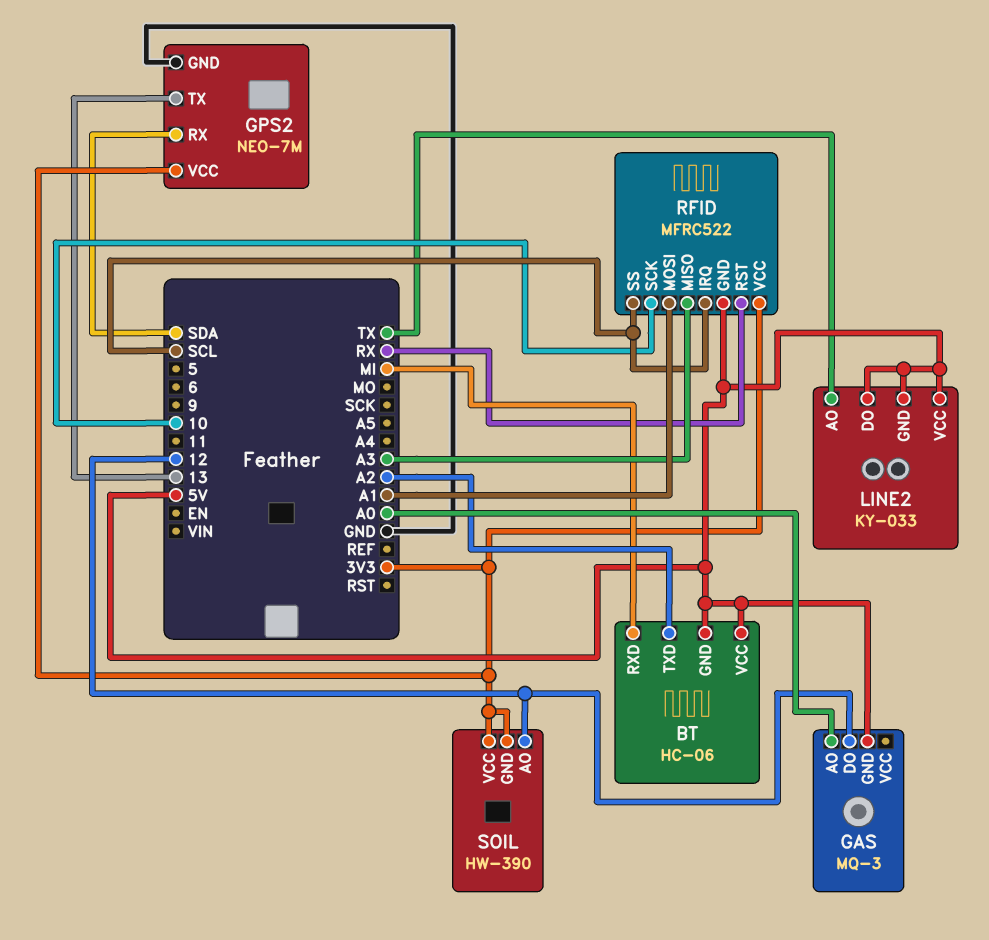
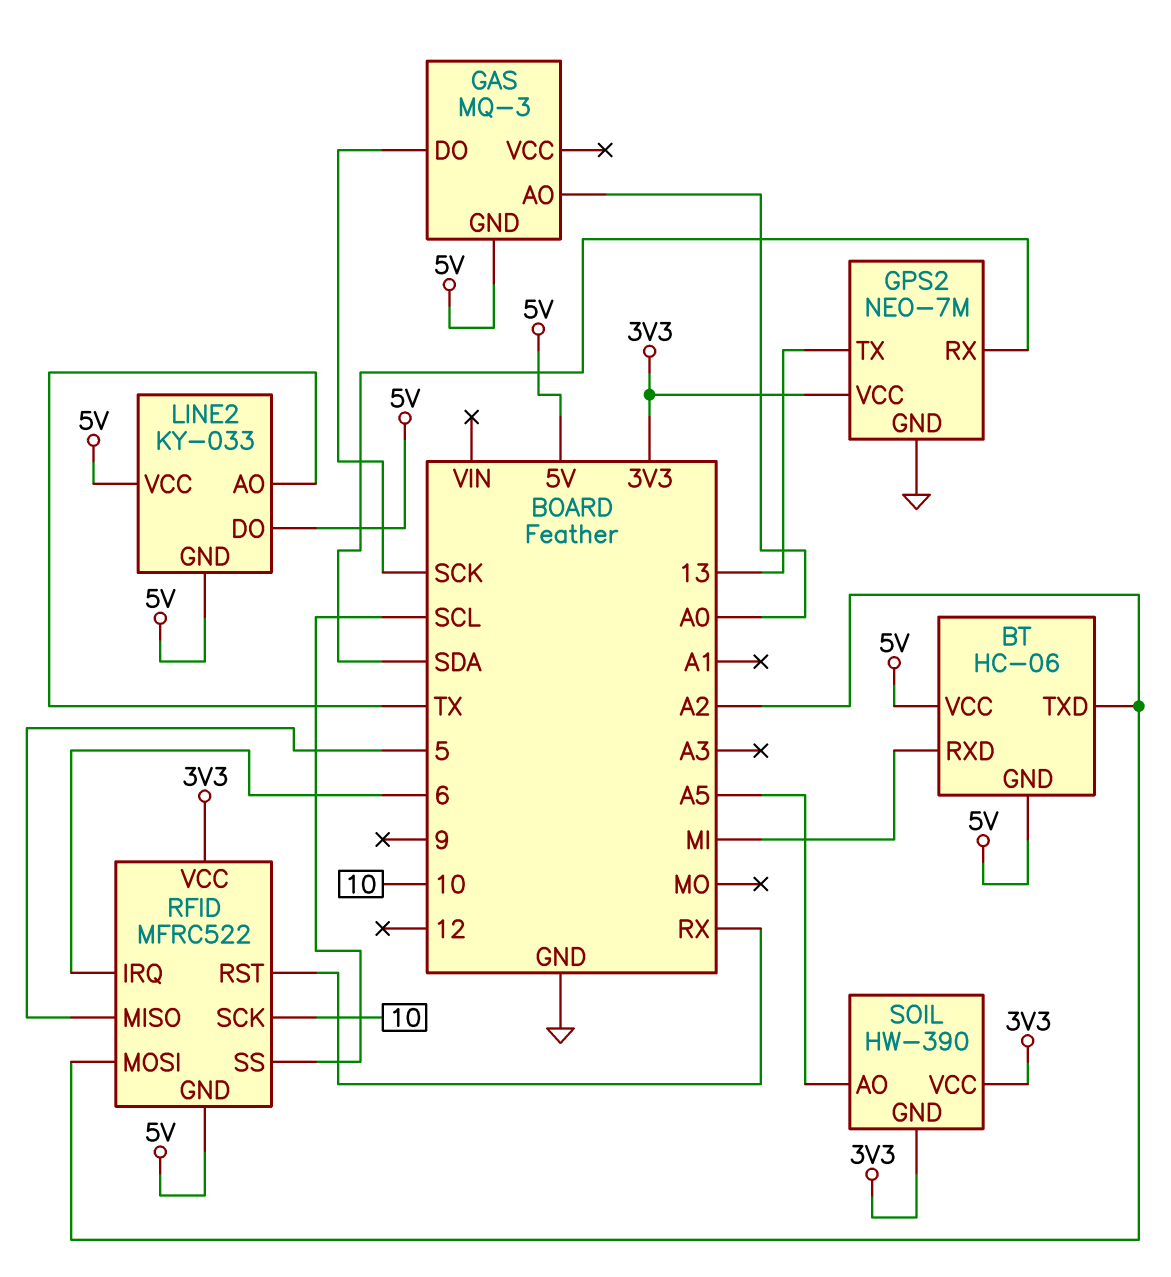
GAS pin DO: 12 -> SCK
RFID pin IRQ: SCL -> 6
RFID pin MISO: A3 -> 5
RFID pin MOSI: A1 -> A2
SOIL pin AO: 12 -> A5

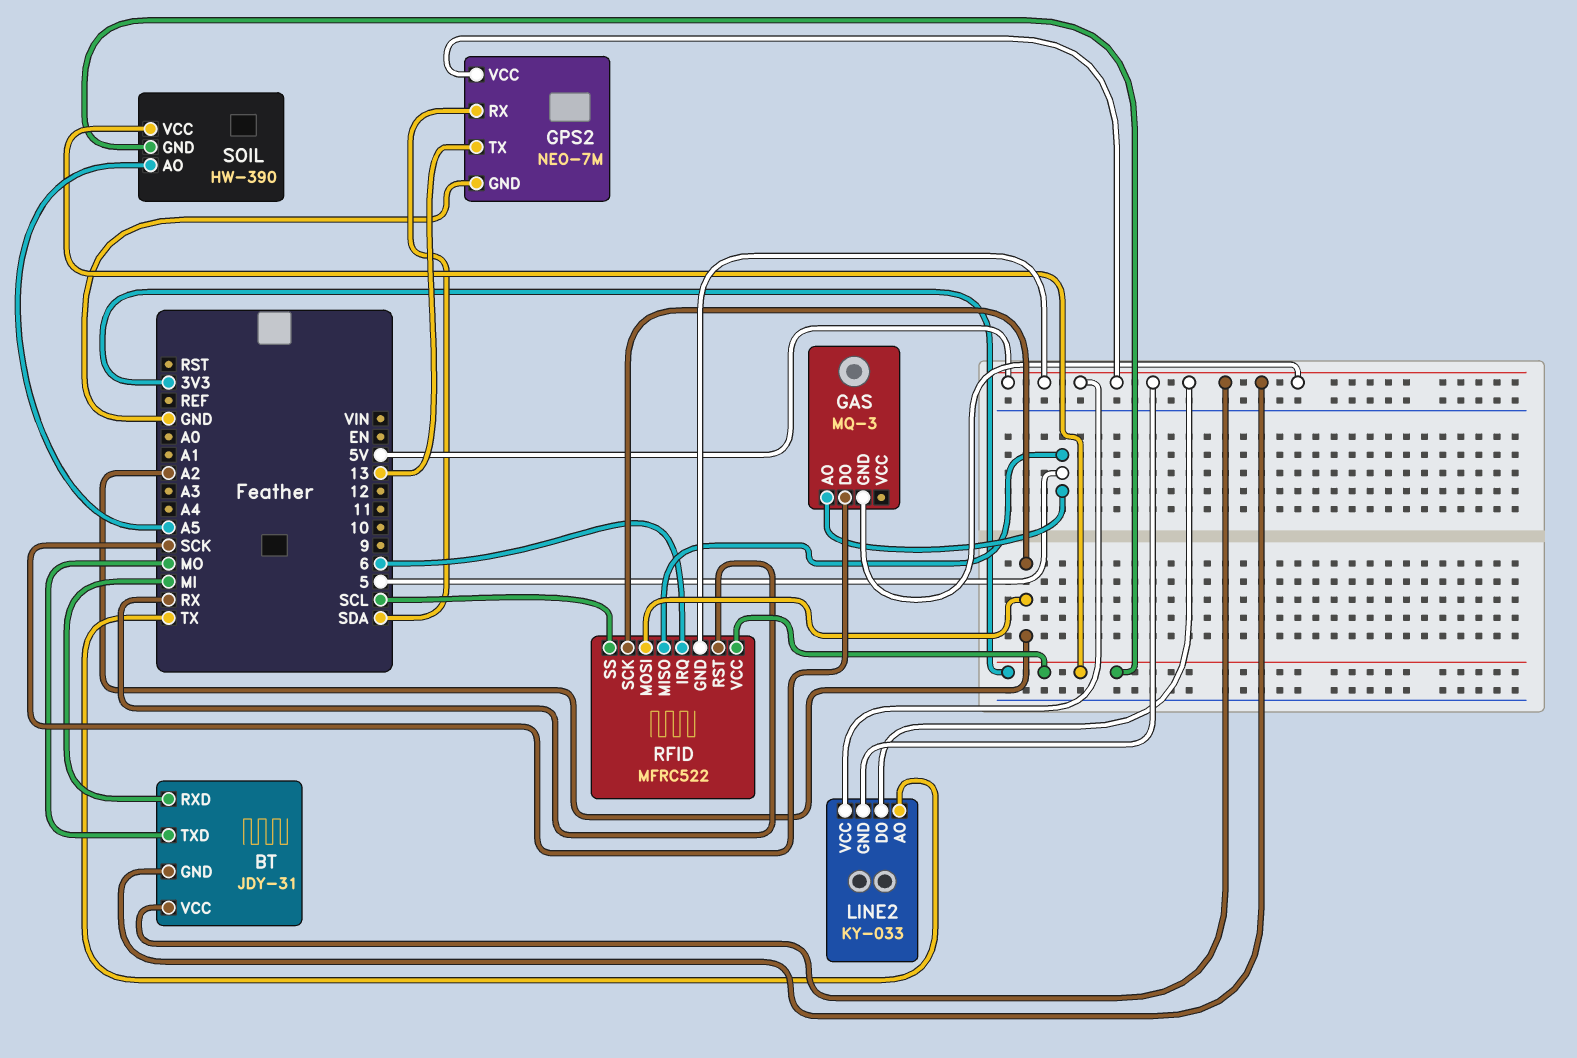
BT: HC-06 -> JDY-31
BT pin TXD: A2 -> MO
GAS pin AO: A0 -> 5
GPS2 pin VCC: 3V3 -> 5V
RFID pin SCK: 10 -> A2

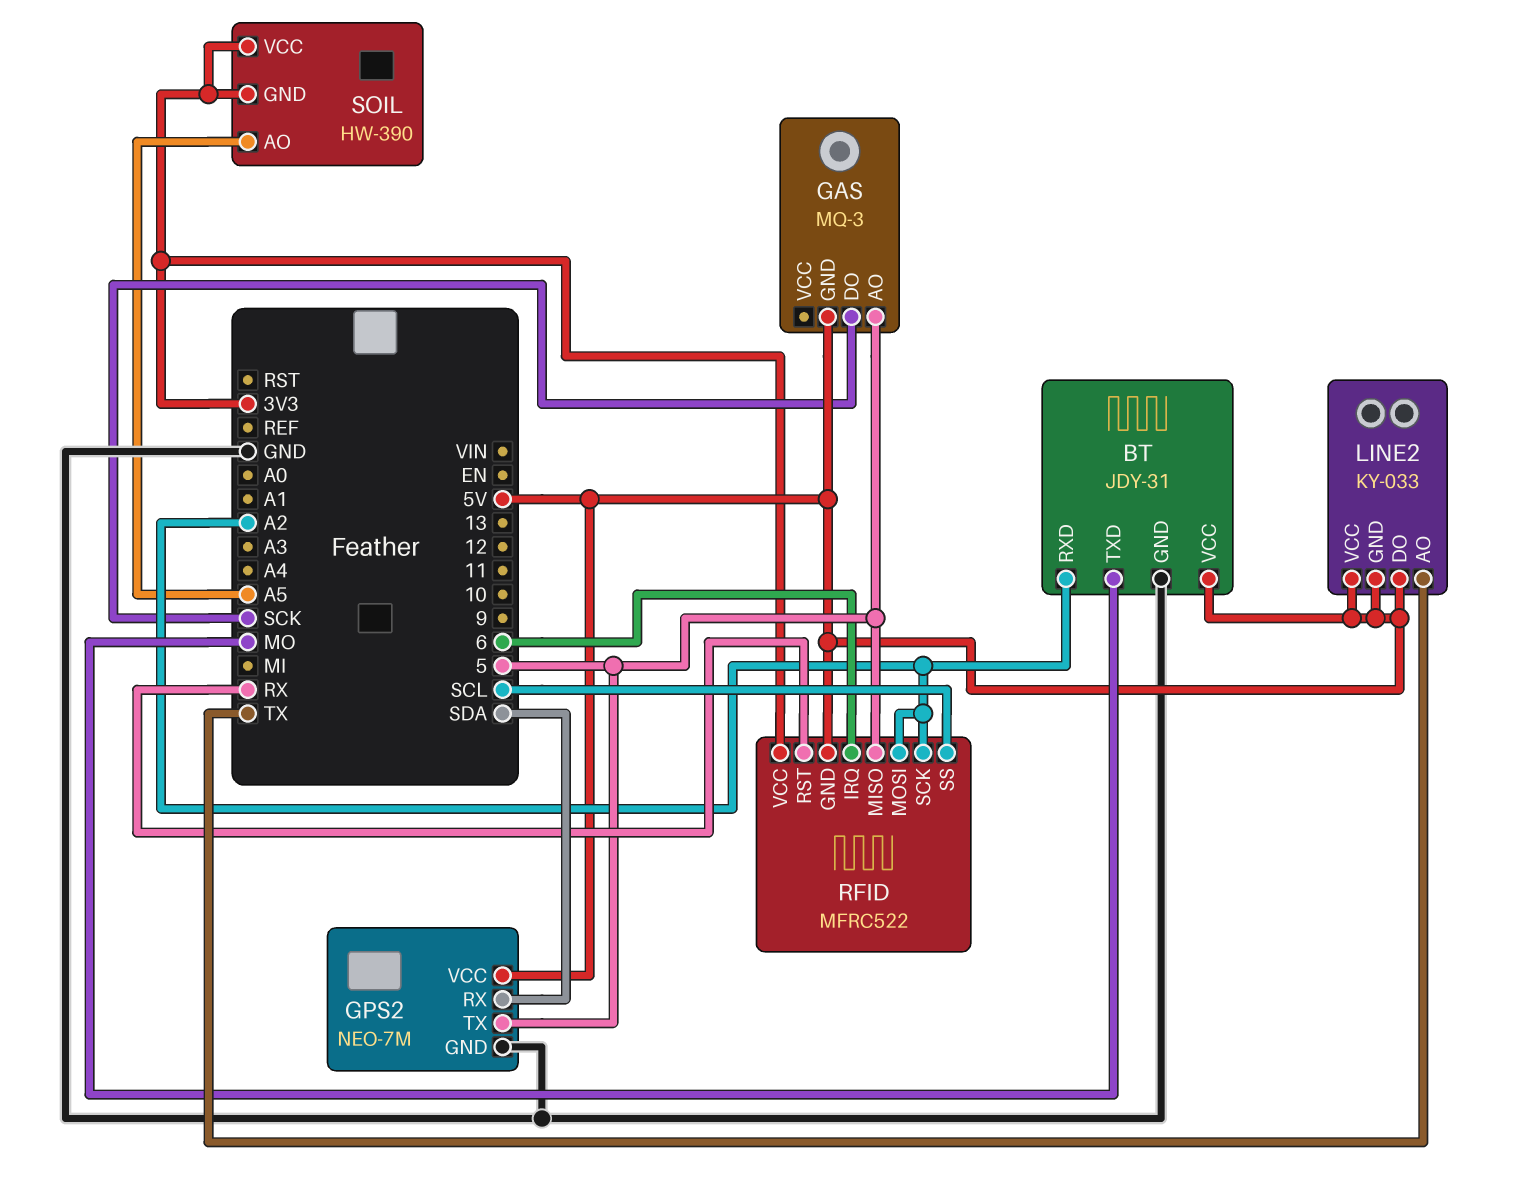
BT pin GND: 5V -> GND
BT pin RXD: MI -> A2
GPS2 pin TX: 13 -> 5

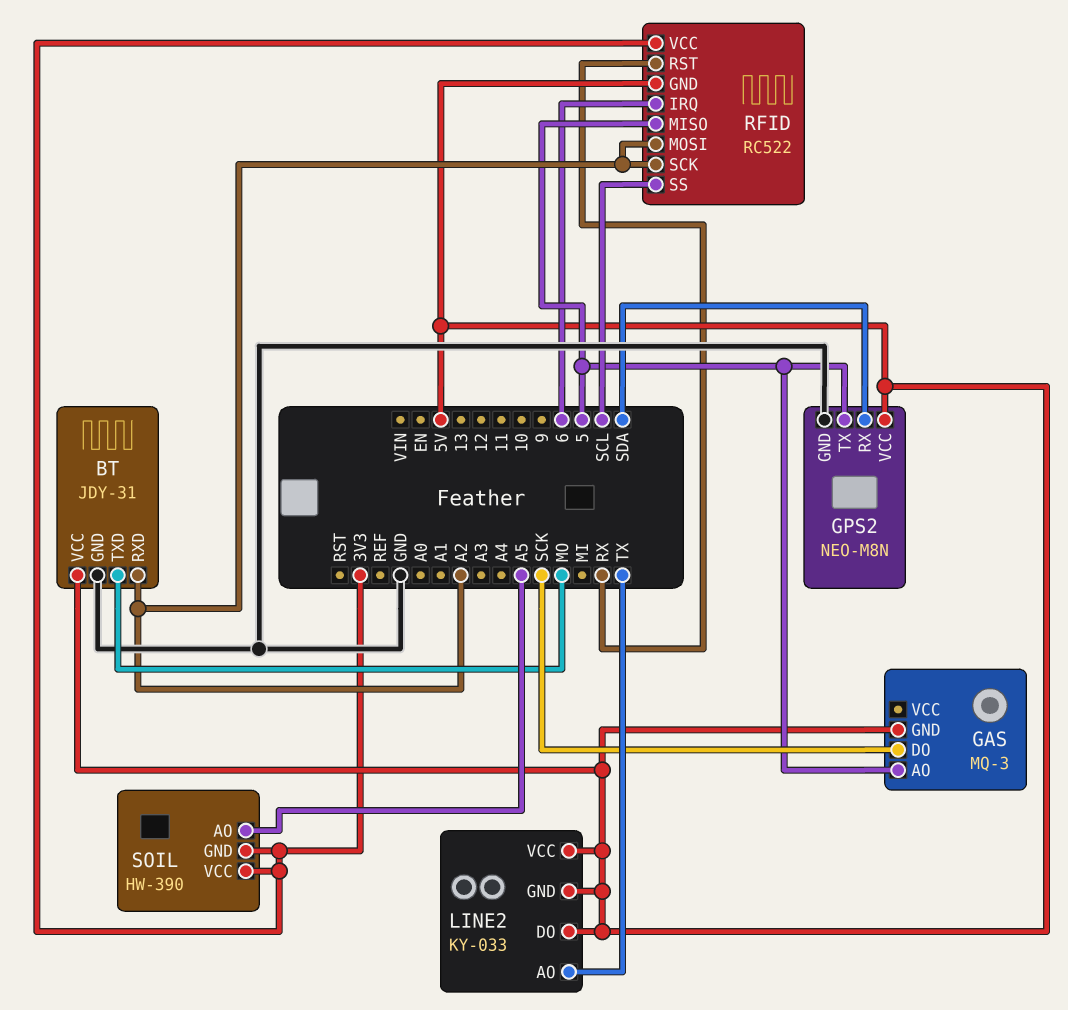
GPS2: NEO-7M -> NEO-M8N
RFID: MFRC522 -> RC522

